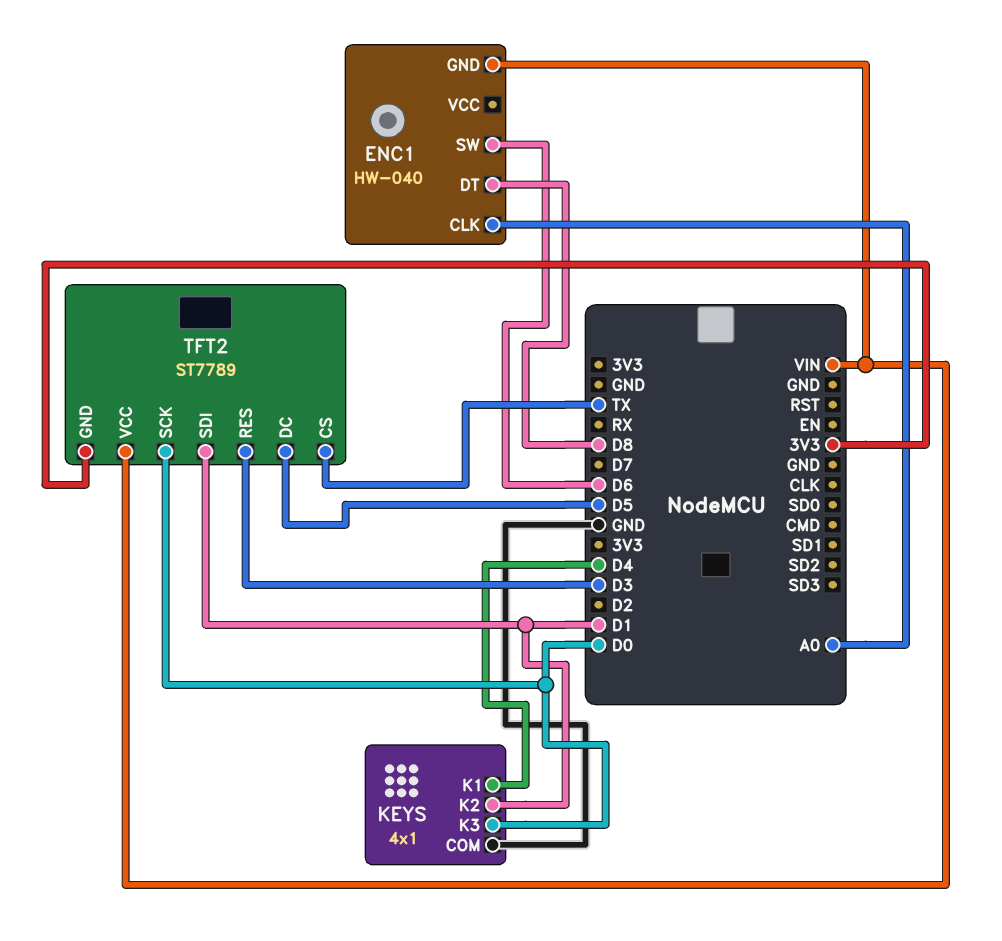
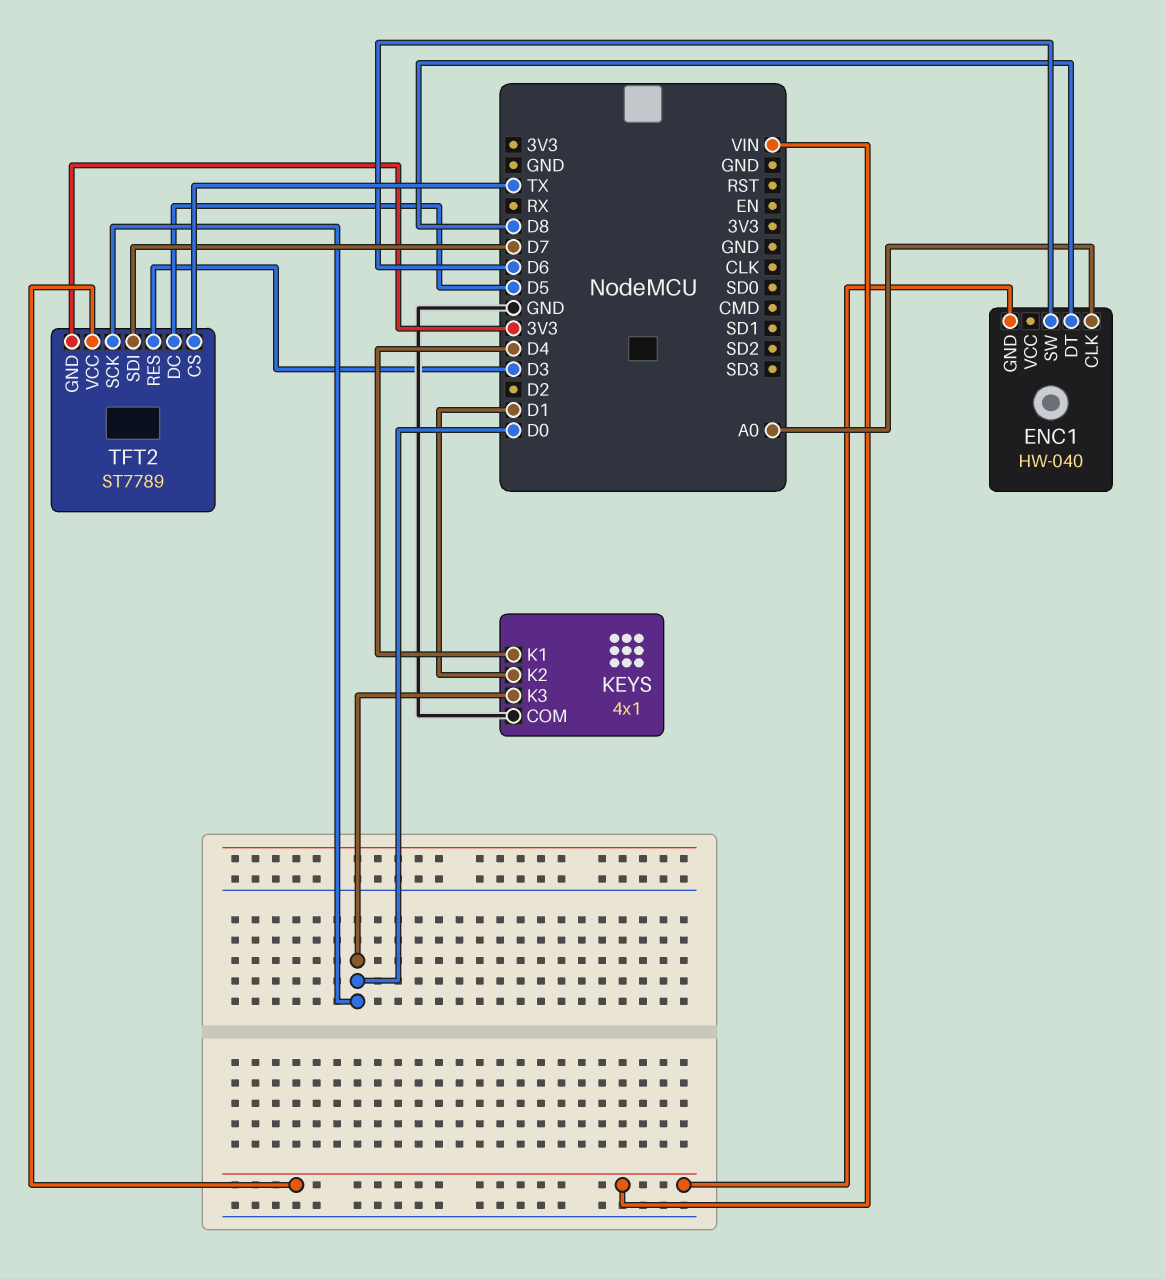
TFT2 pin SDI: D1 -> D7

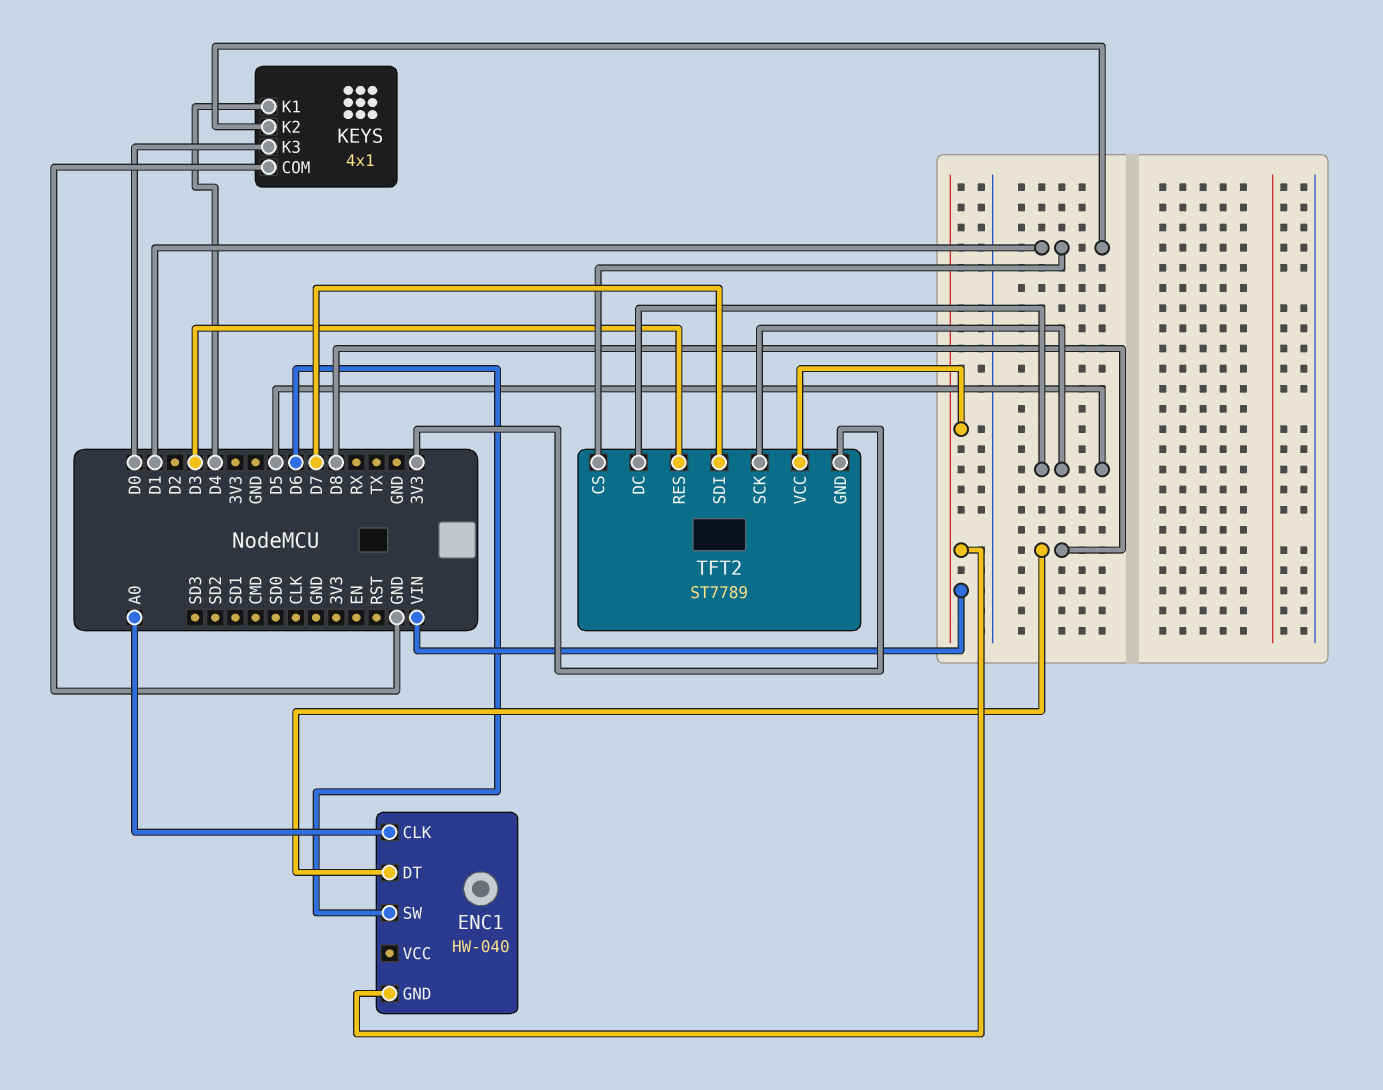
TFT2 pin CS: TX -> D1
TFT2 pin SCK: D0 -> D5

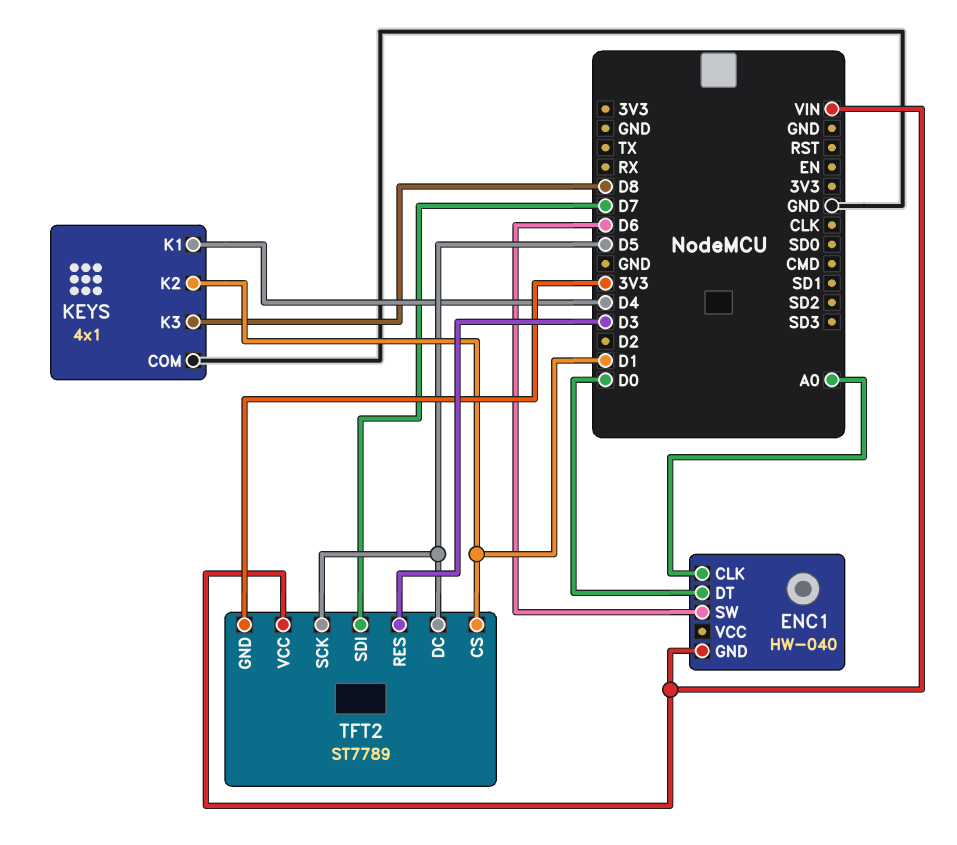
ENC1 pin DT: D8 -> D0
KEYS pin K3: D0 -> D8

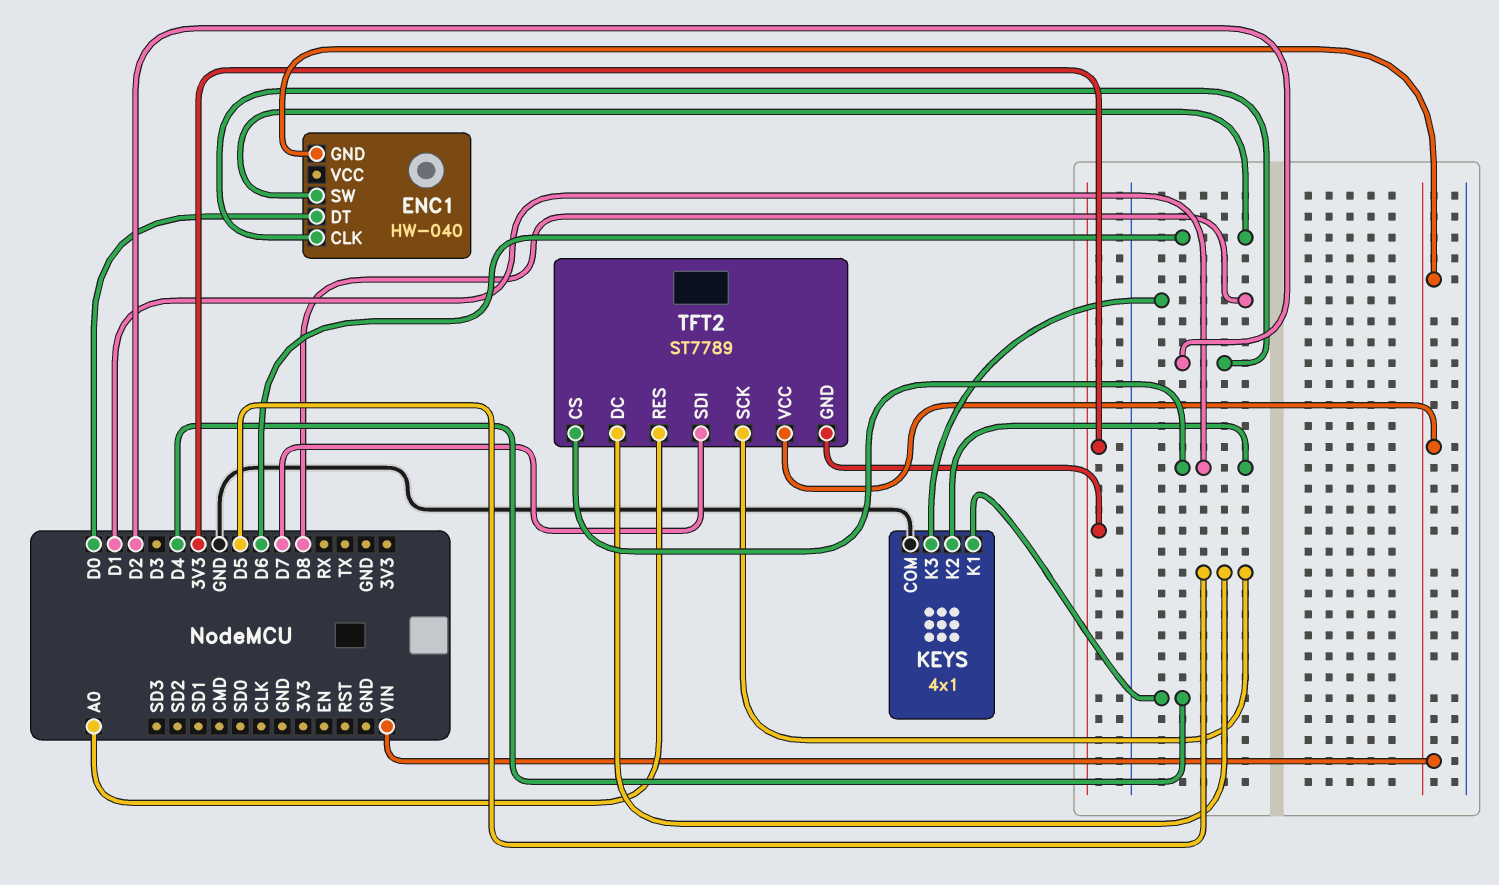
ENC1 pin CLK: A0 -> D2
TFT2 pin RES: D3 -> A0

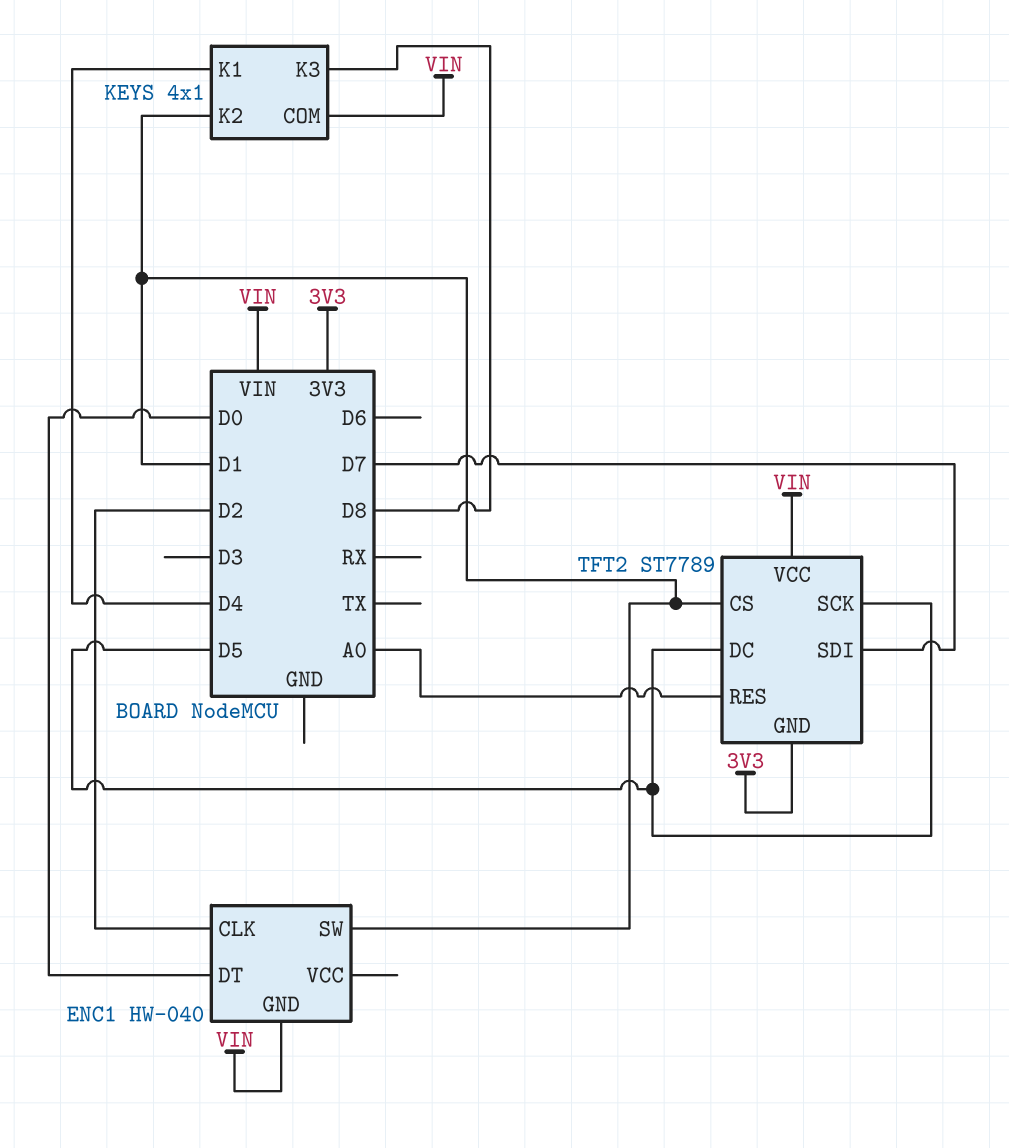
ENC1 pin SW: D6 -> D1
KEYS pin COM: GND -> VIN

